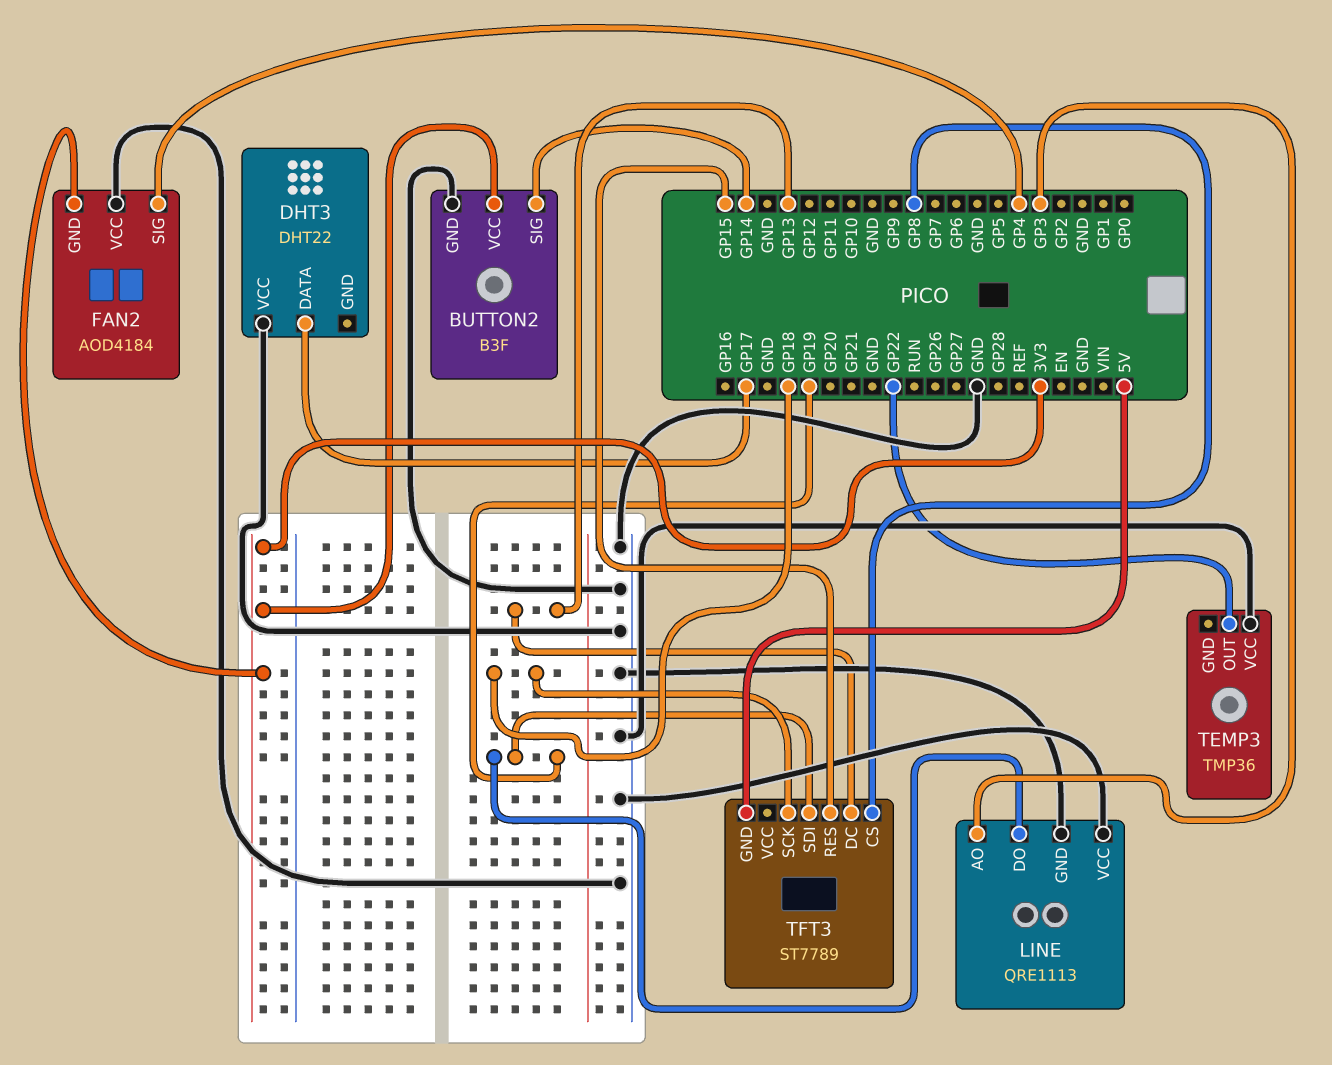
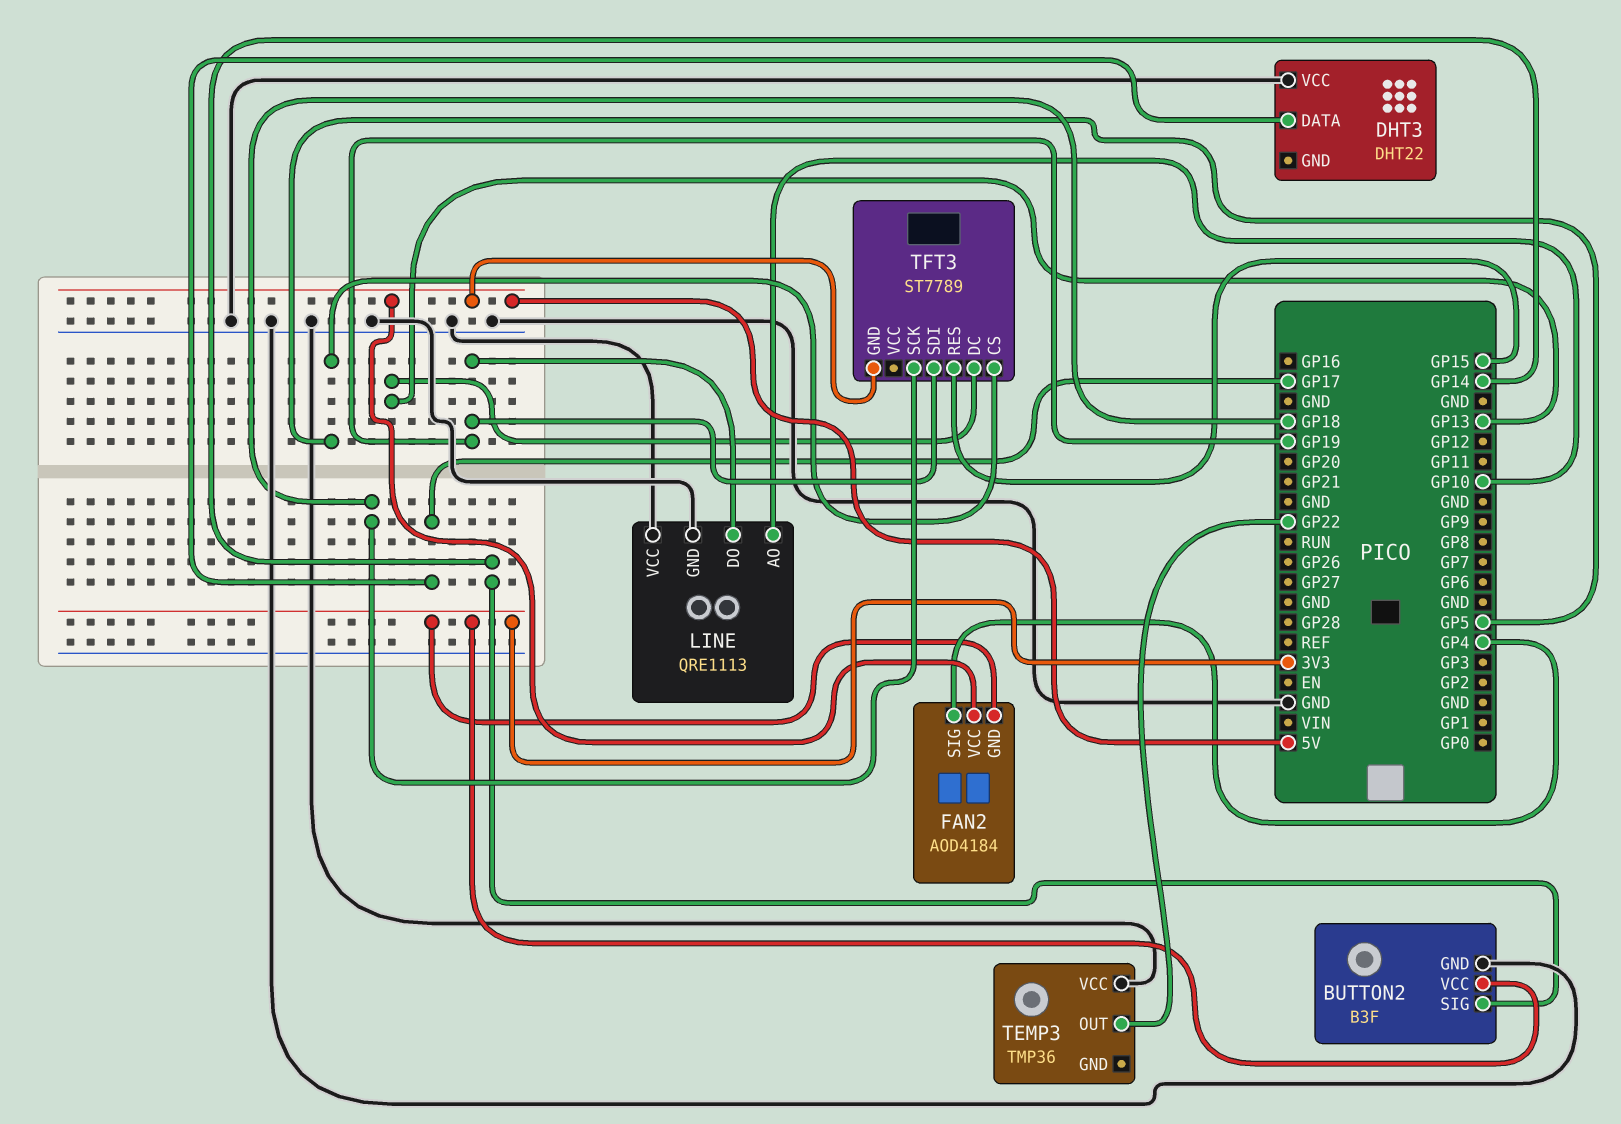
FAN2 pin VCC: GND -> 5V
LINE pin AO: GP3 -> GP10
TFT3 pin CS: GP8 -> GP5

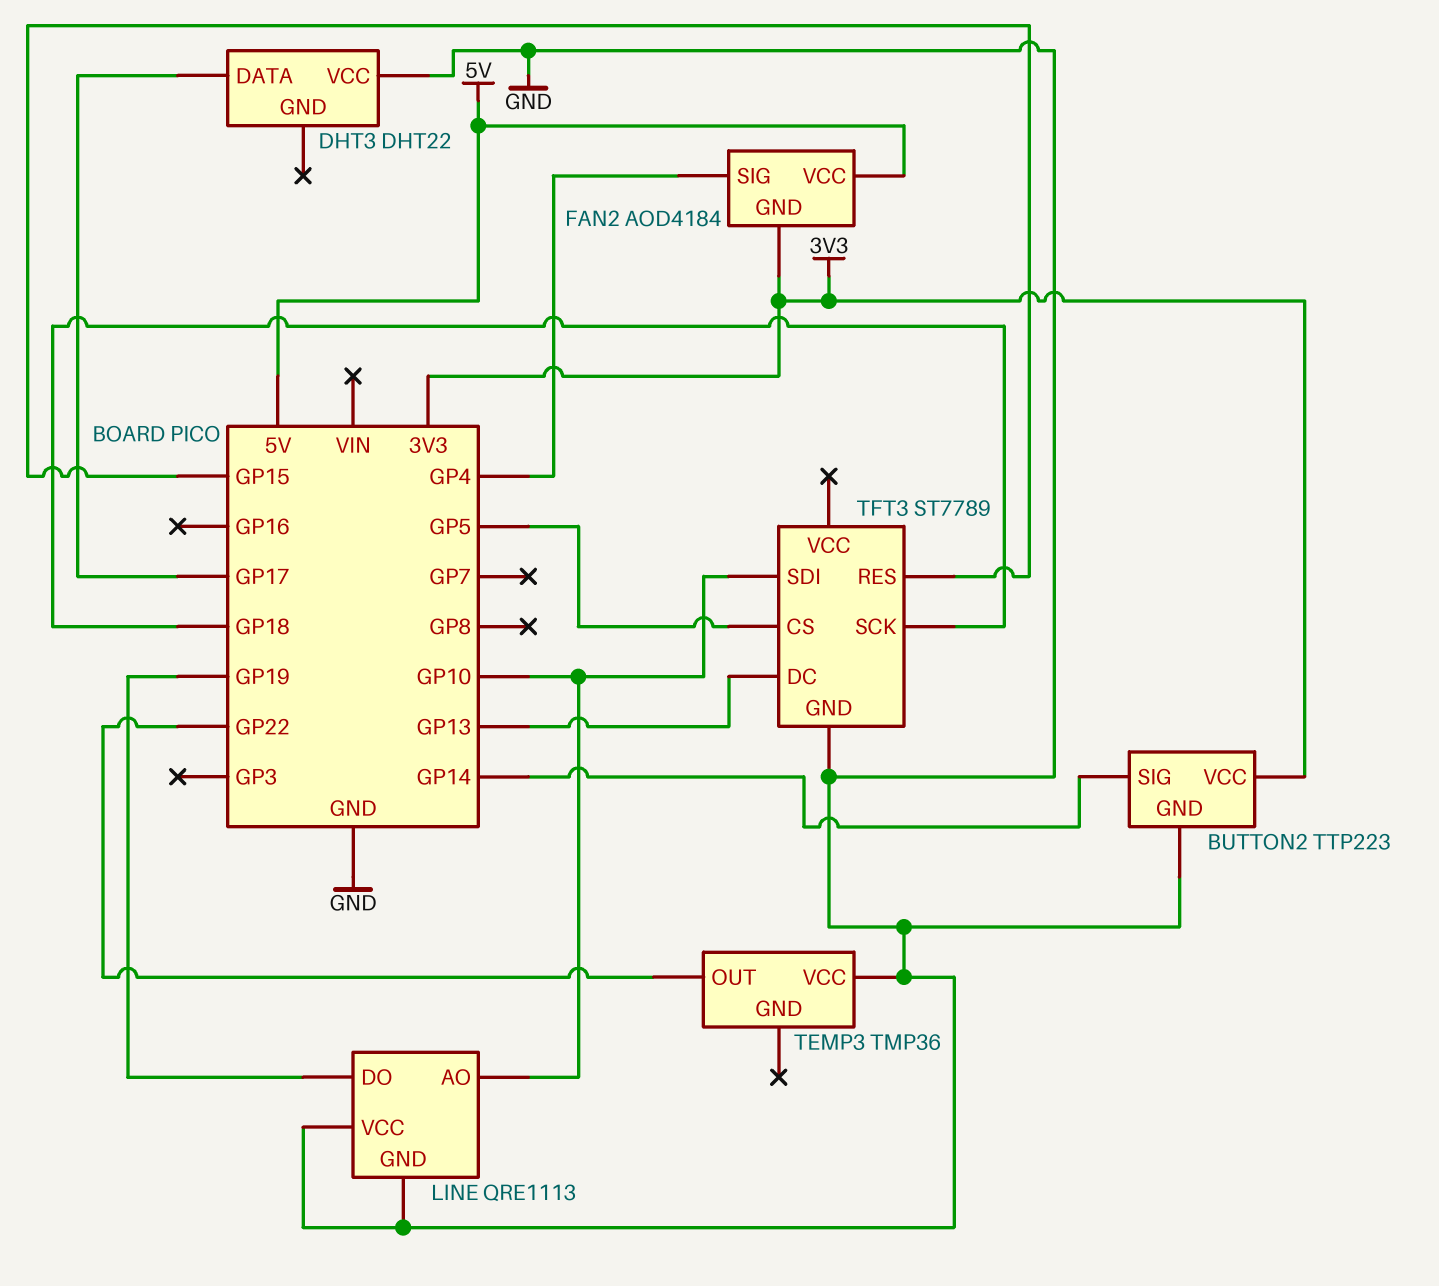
BUTTON2: B3F -> TTP223
TFT3 pin GND: 5V -> GND
TFT3 pin SDI: GP19 -> GP10

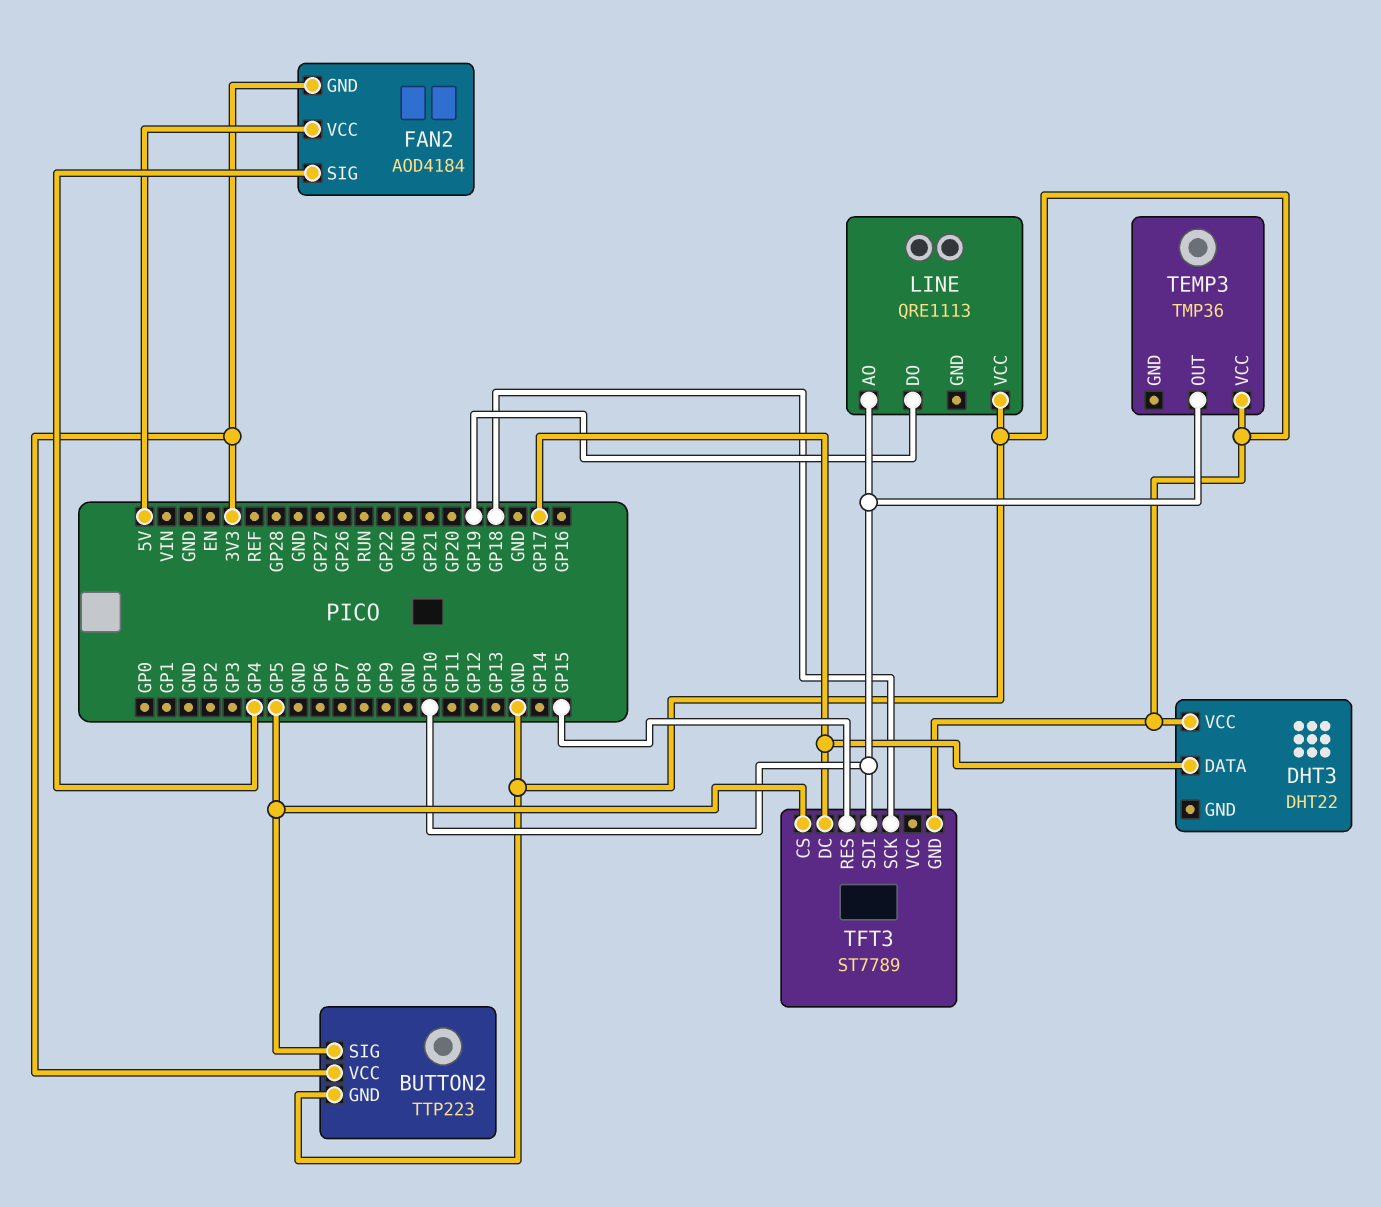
BUTTON2 pin SIG: GP14 -> GP5
LINE pin GND: GND -> none
TEMP3 pin OUT: GP22 -> GP10
TFT3 pin DC: GP13 -> GP17

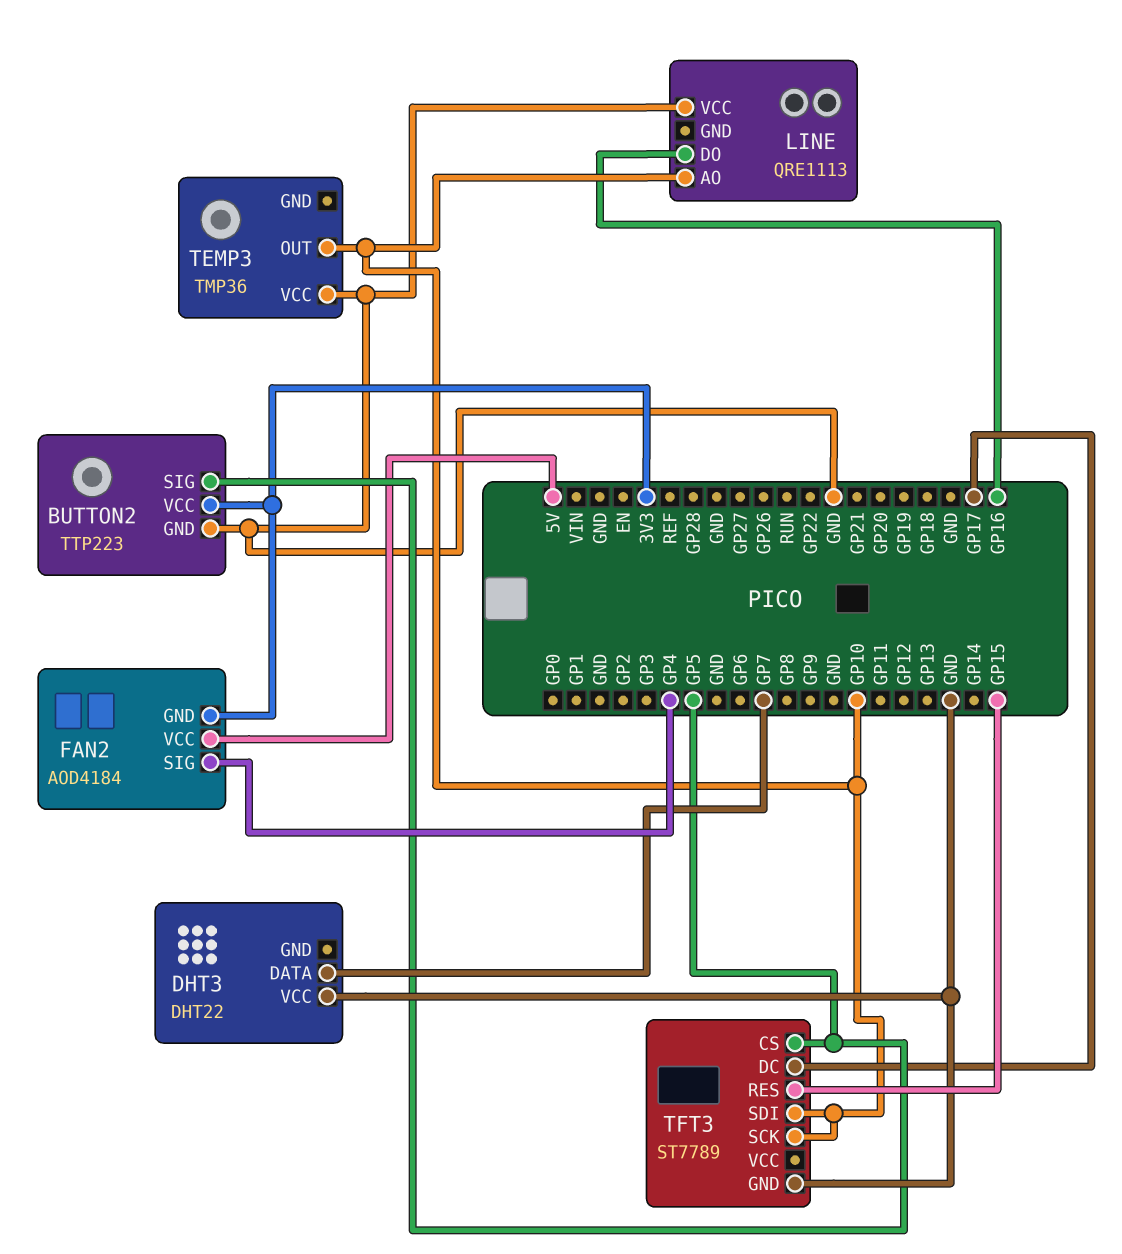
DHT3 pin DATA: GP17 -> GP7
LINE pin DO: GP19 -> GP16
TFT3 pin SCK: GP18 -> GP10

